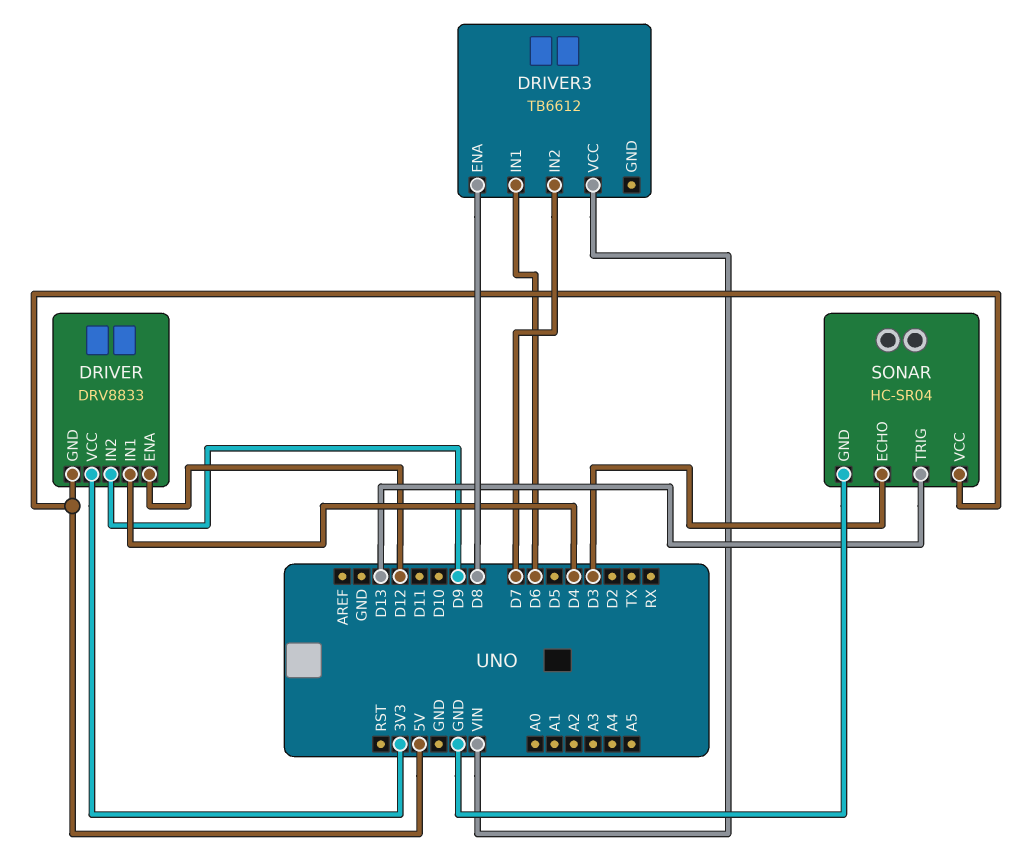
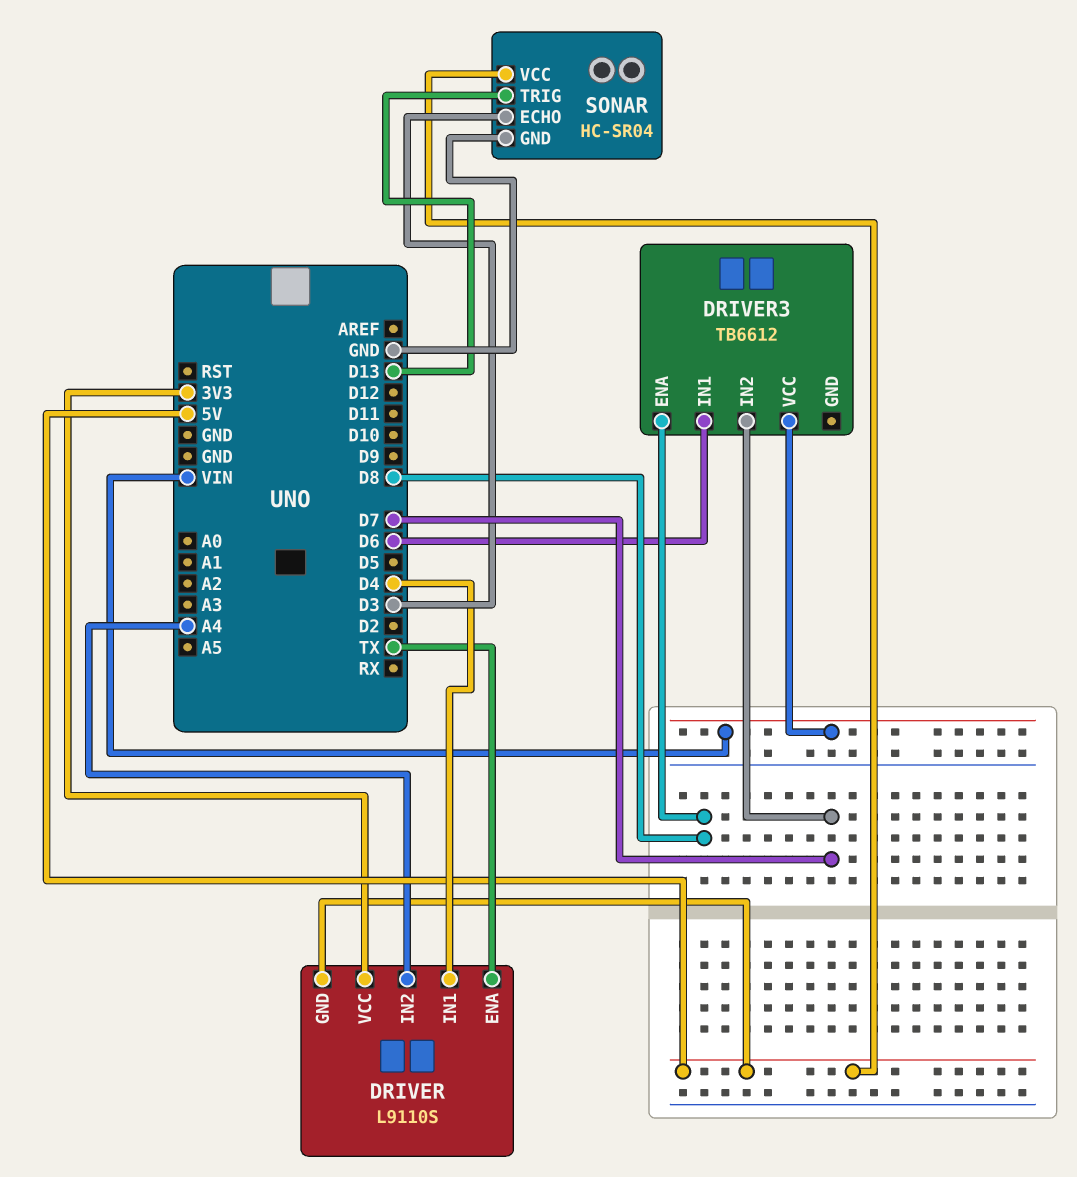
DRIVER: DRV8833 -> L9110S
DRIVER pin ENA: D12 -> TX
DRIVER pin IN2: D9 -> A4

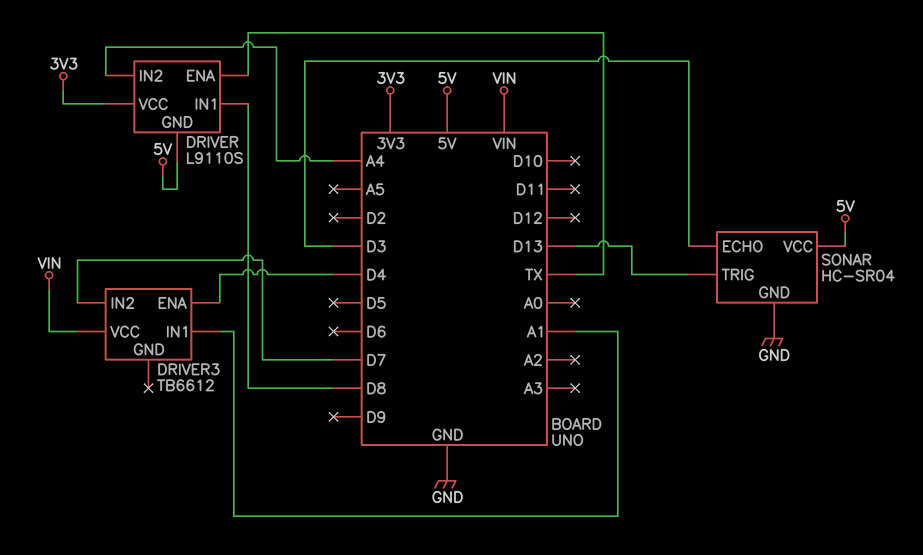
DRIVER pin IN1: D4 -> D8
DRIVER3 pin ENA: D8 -> D4
DRIVER3 pin IN1: D6 -> A1

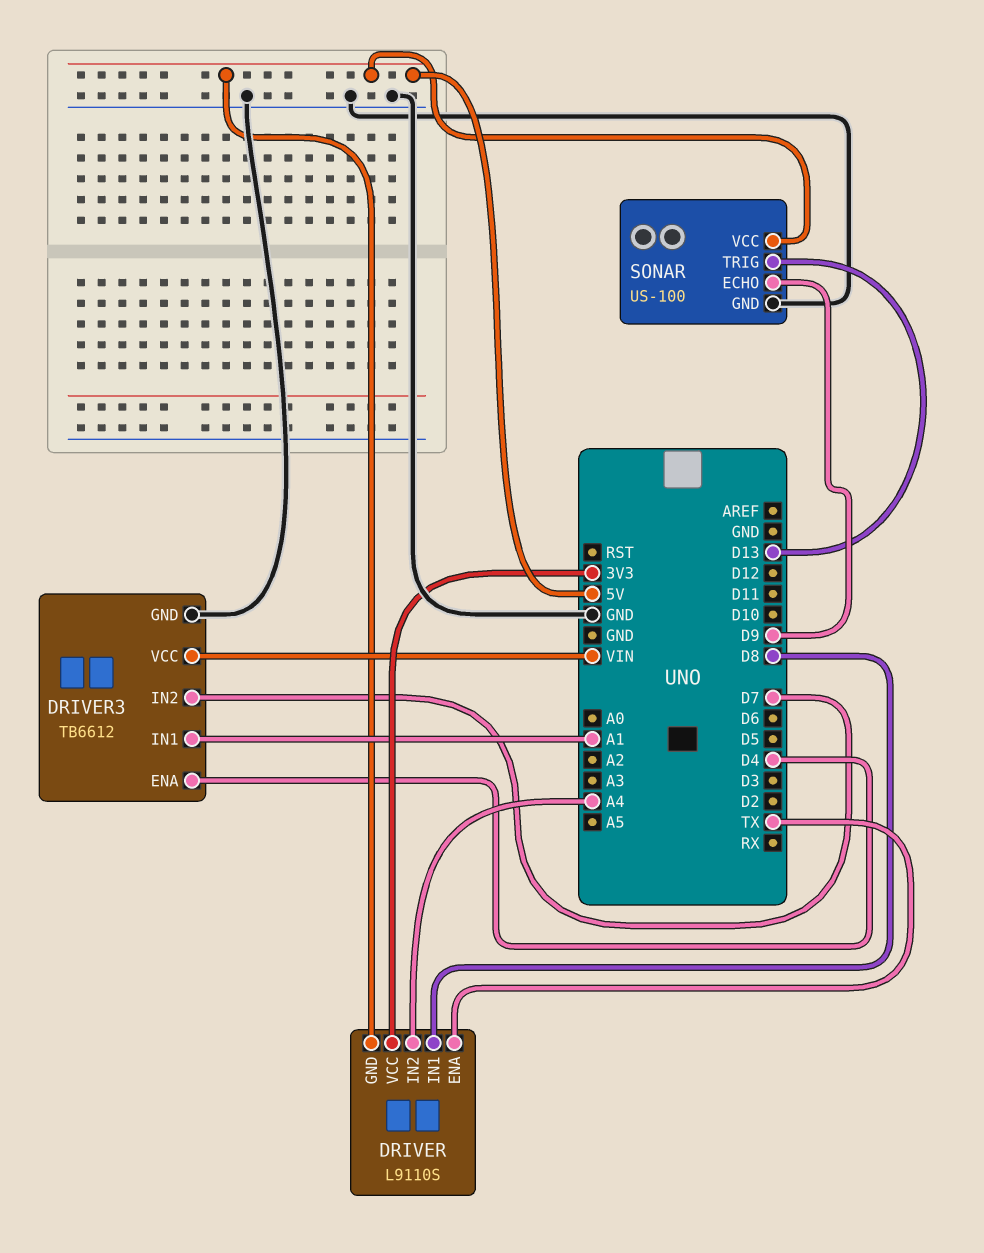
DRIVER3 pin GND: none -> GND
SONAR: HC-SR04 -> US-100
SONAR pin ECHO: D3 -> D9

